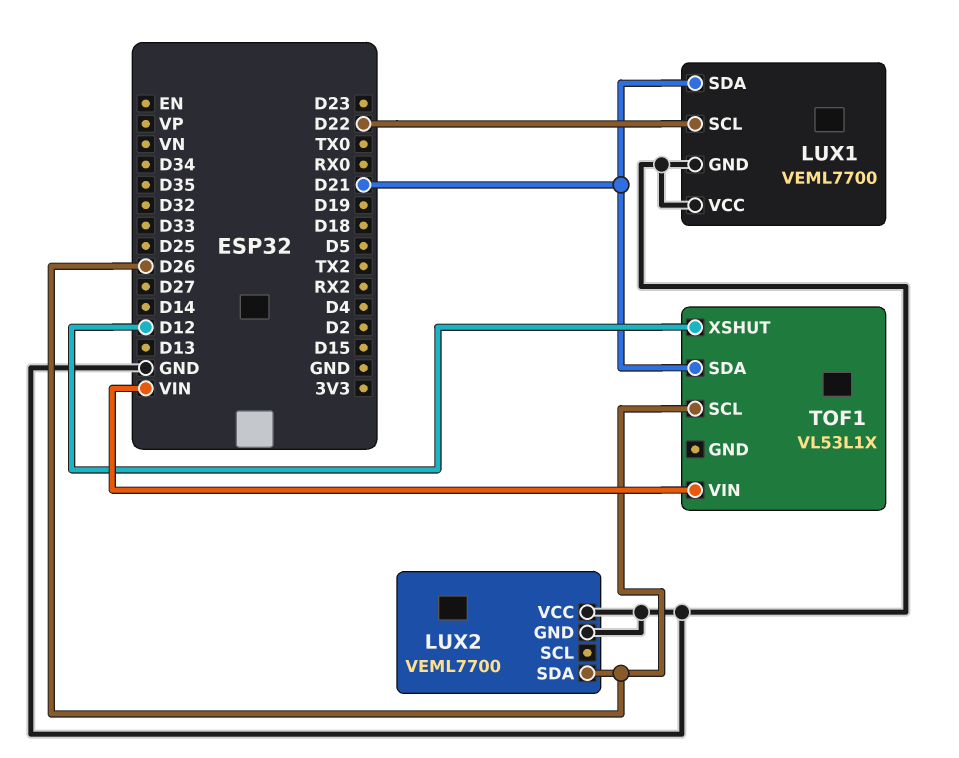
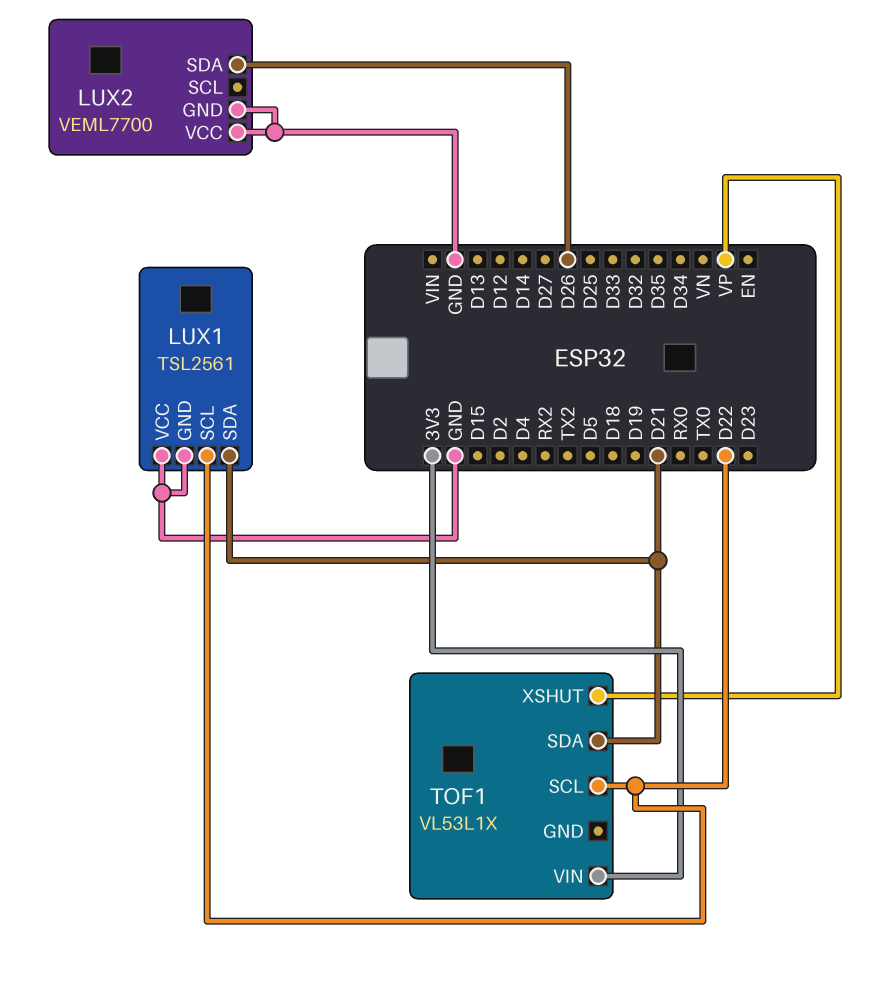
LUX1: VEML7700 -> TSL2561
TOF1 pin SCL: D26 -> D22
TOF1 pin VIN: VIN -> 3V3
TOF1 pin XSHUT: D12 -> VP

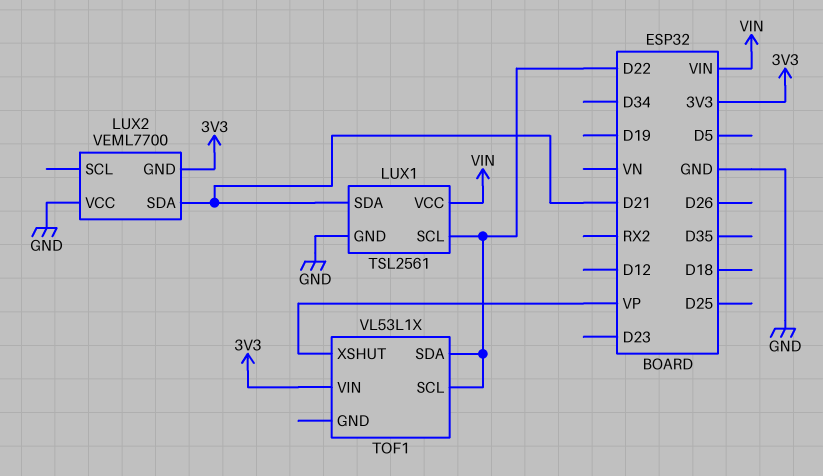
LUX1 pin VCC: GND -> VIN
LUX2 pin GND: GND -> 3V3
LUX2 pin SDA: D26 -> D21
TOF1 pin SDA: D21 -> D22

